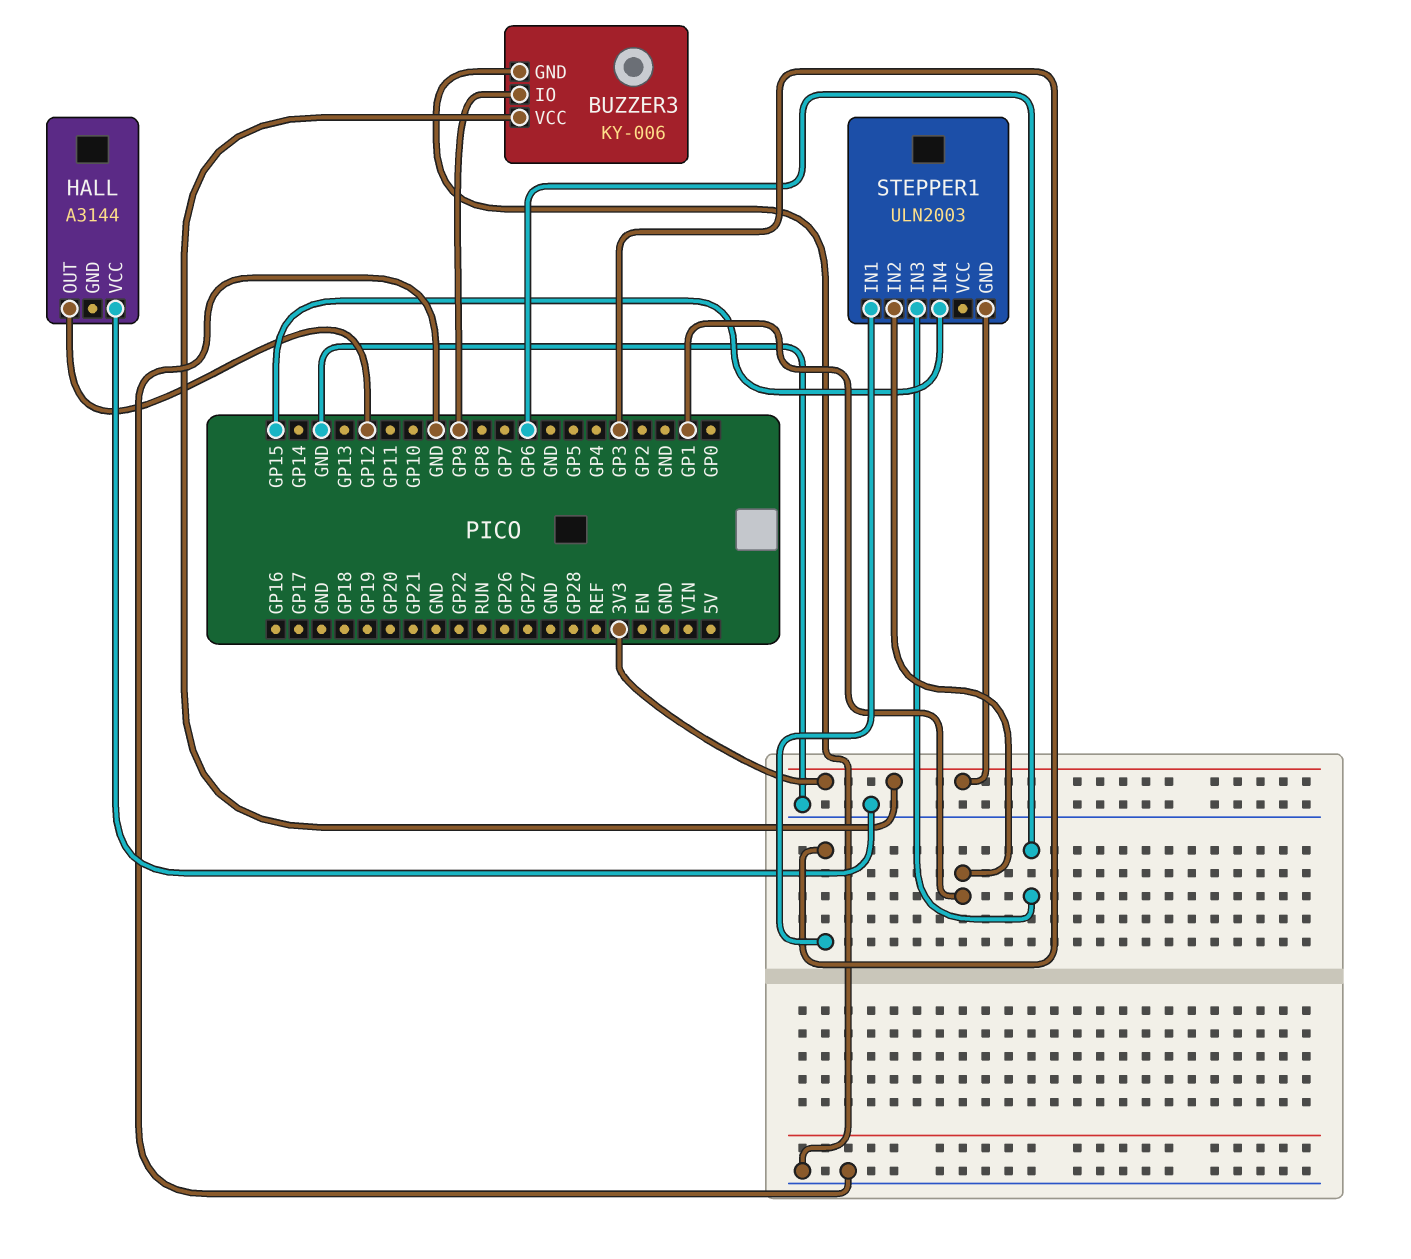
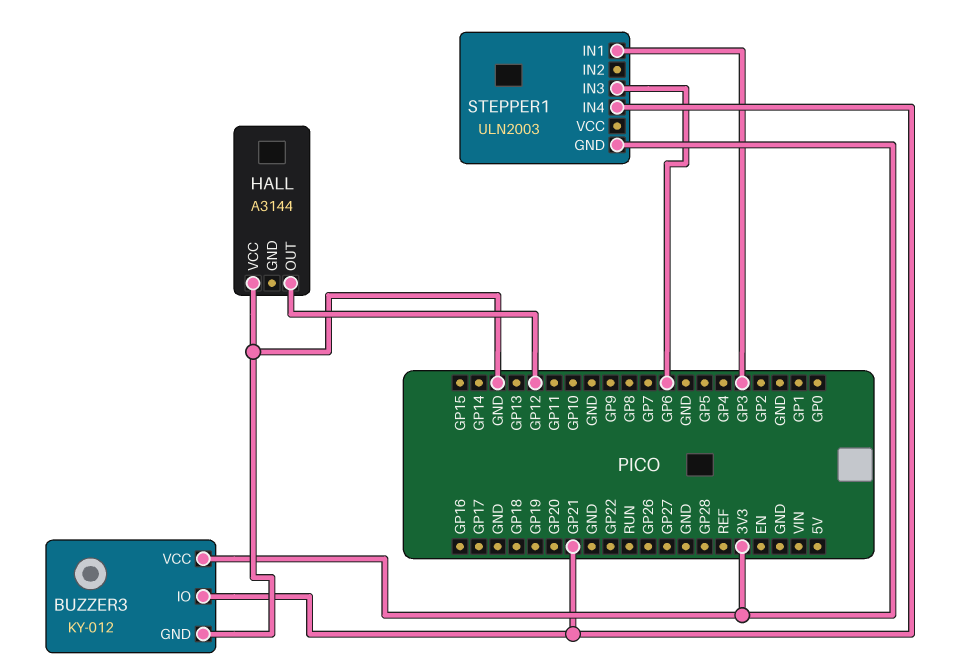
BUZZER3: KY-006 -> KY-012
BUZZER3 pin IO: GP9 -> GP21
STEPPER1 pin IN2: GP1 -> none
STEPPER1 pin IN4: GP15 -> GP21

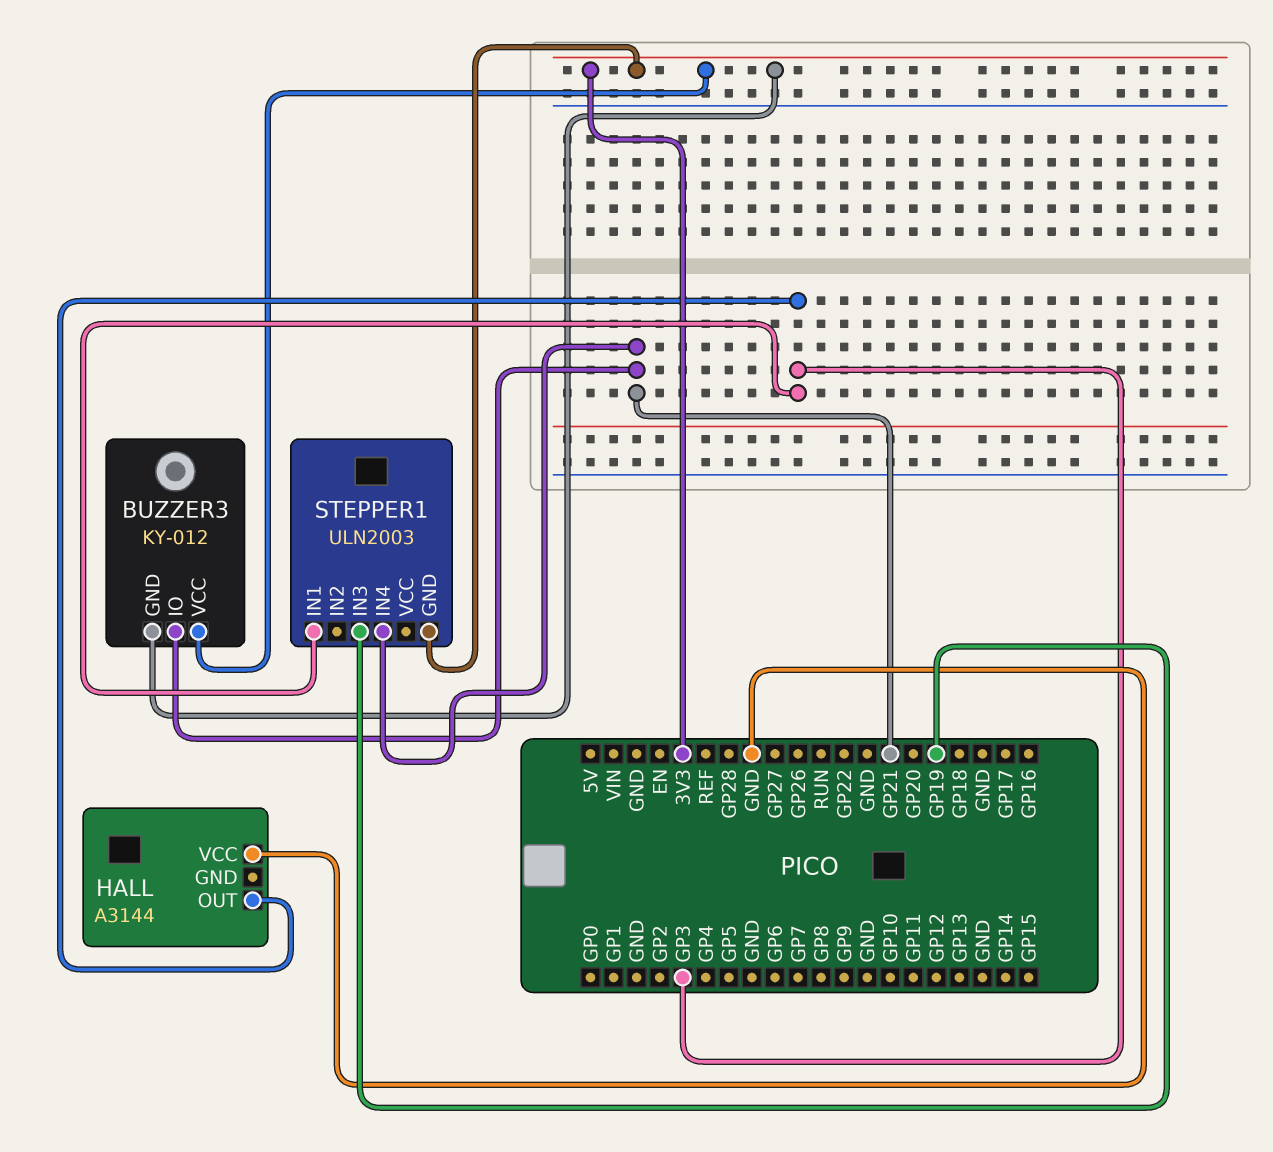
BUZZER3 pin GND: GND -> 3V3
HALL pin OUT: GP12 -> GP3
STEPPER1 pin IN3: GP6 -> GP19

